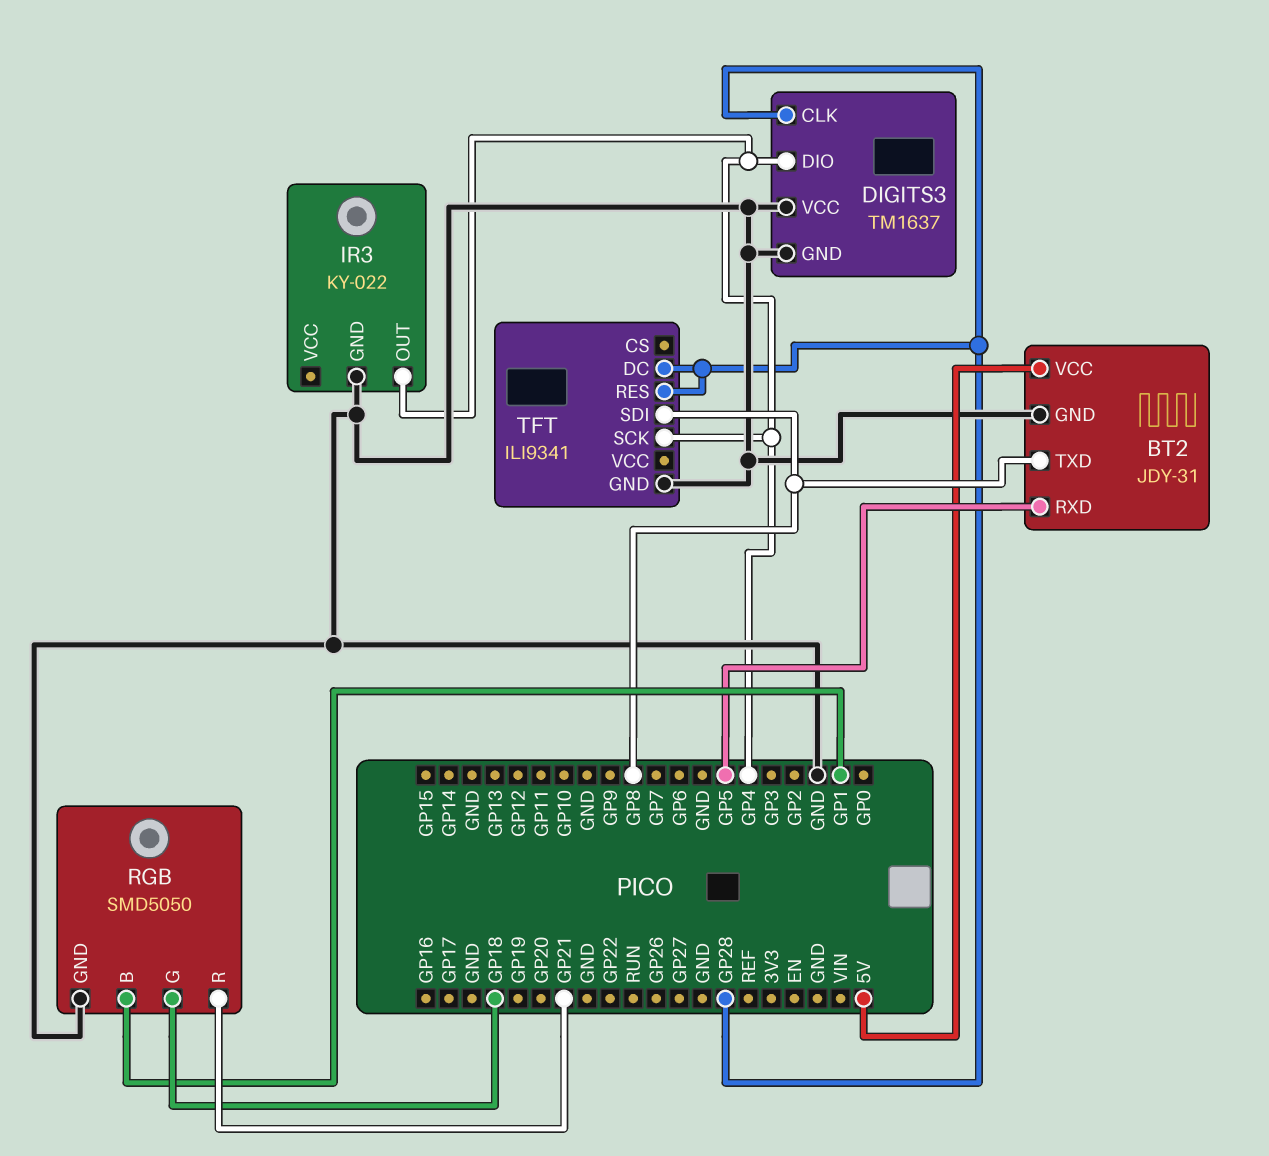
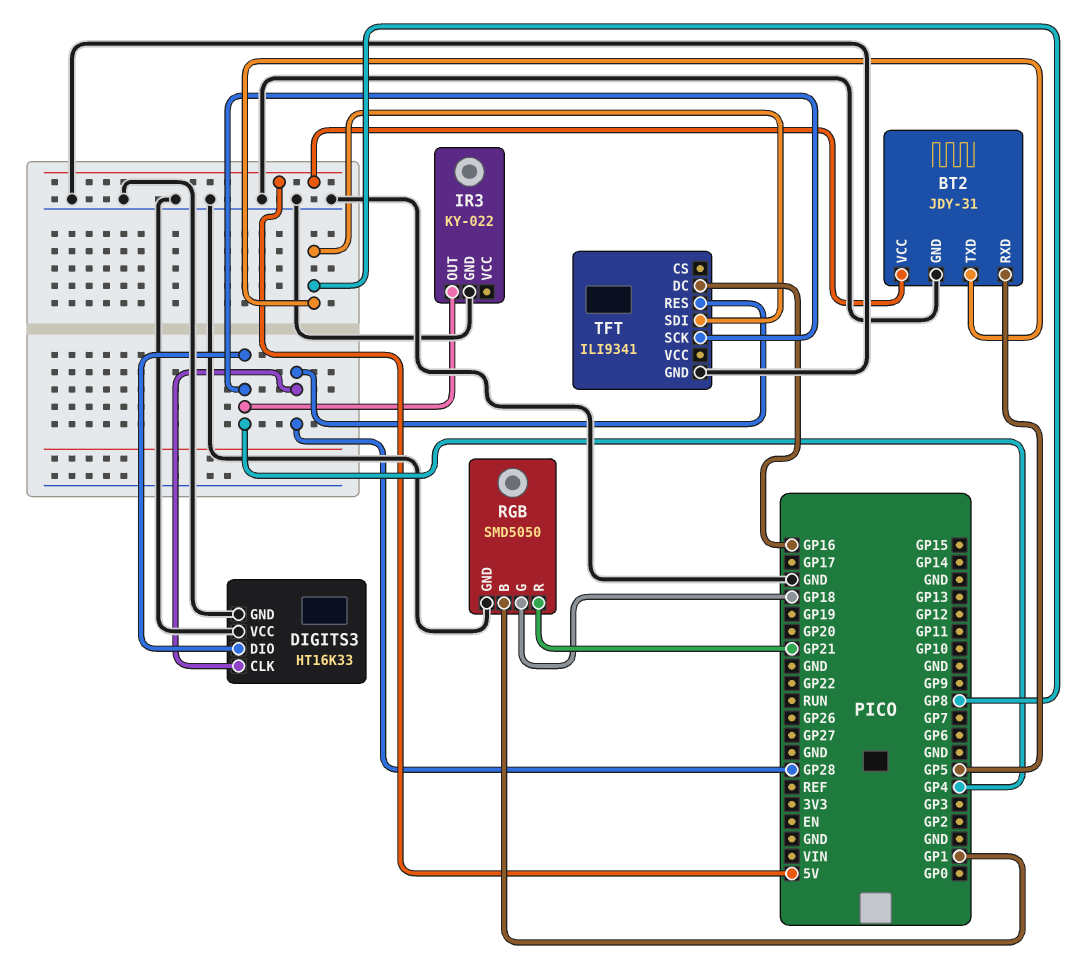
DIGITS3: TM1637 -> HT16K33
TFT pin DC: GP28 -> GP16

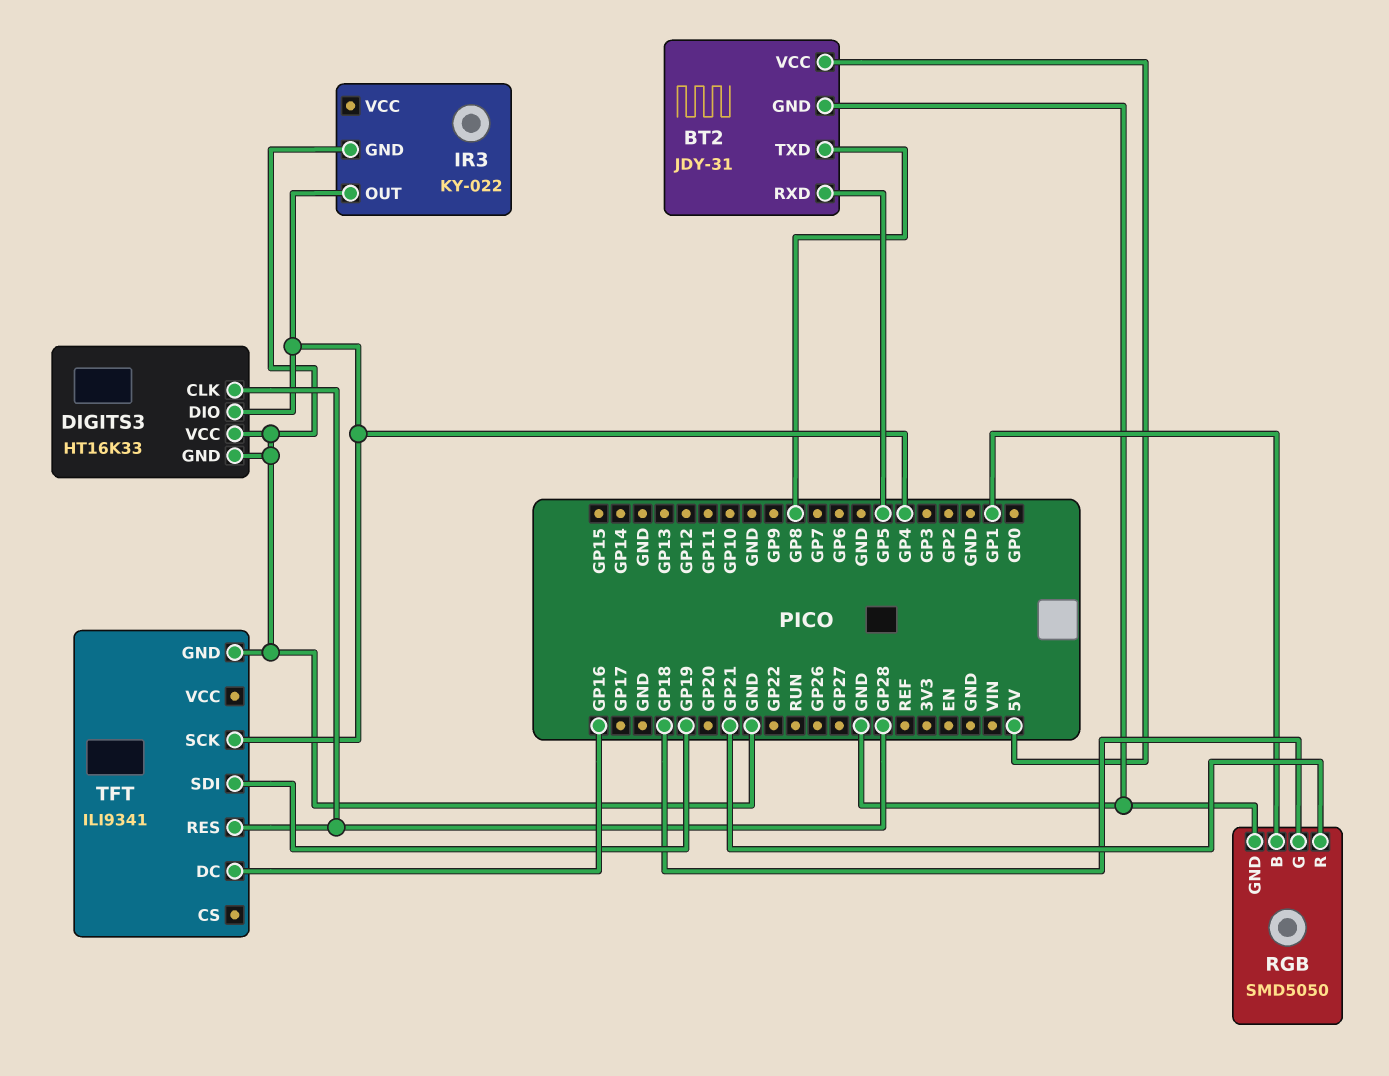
TFT pin SDI: GP8 -> GP19

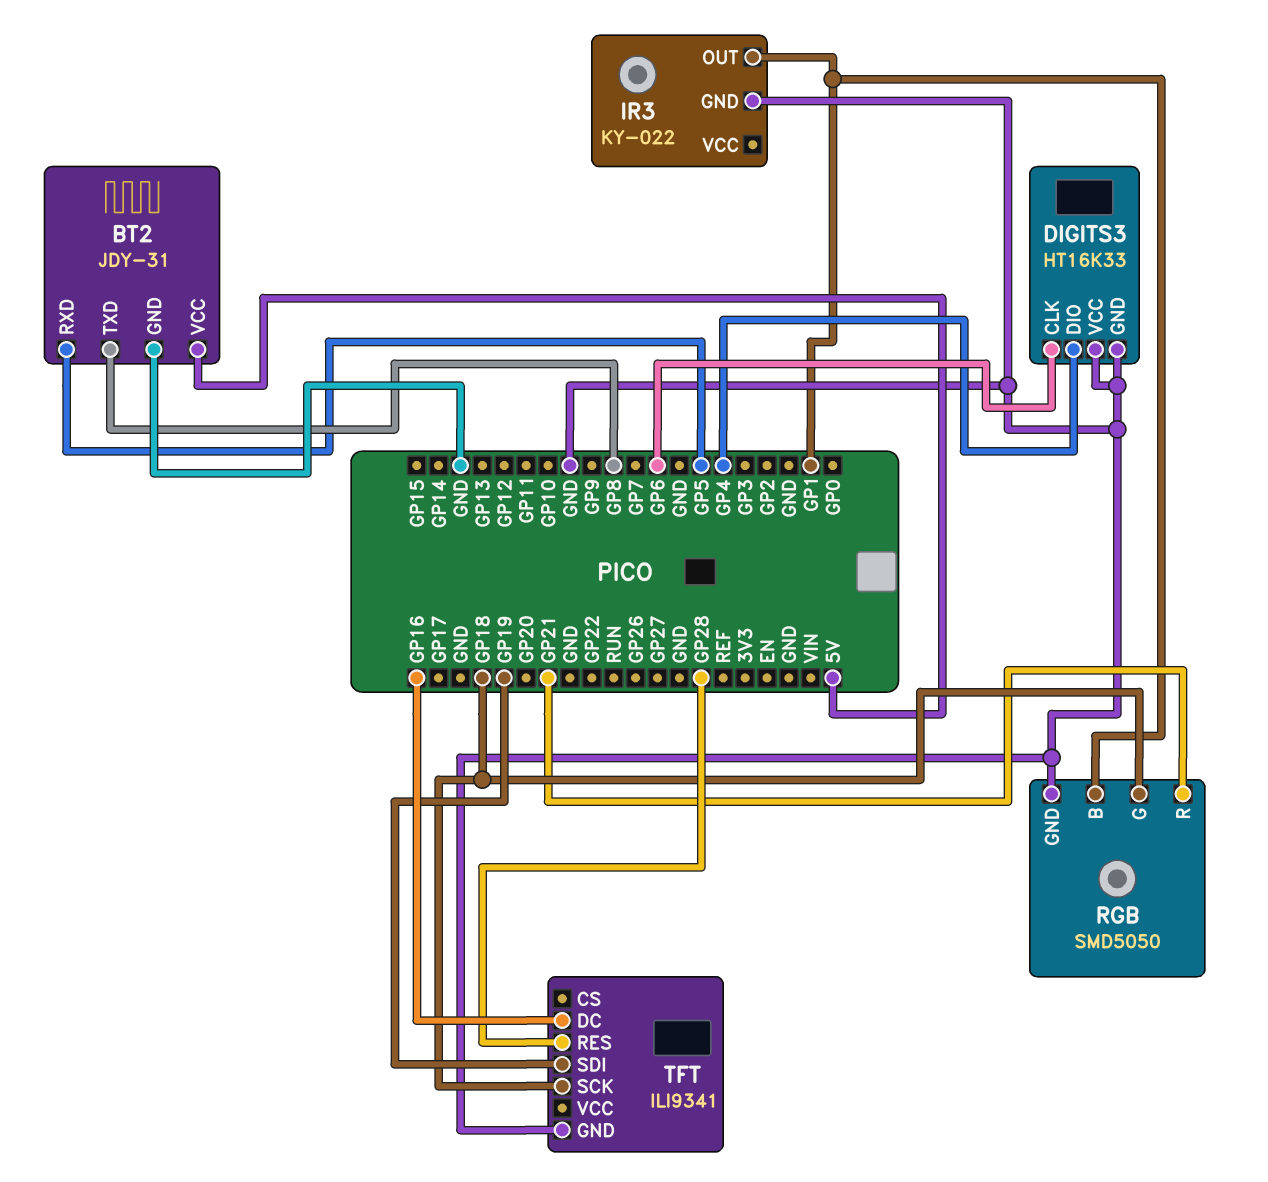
DIGITS3 pin CLK: GP28 -> GP6
IR3 pin OUT: GP4 -> GP1
TFT pin SCK: GP4 -> GP18

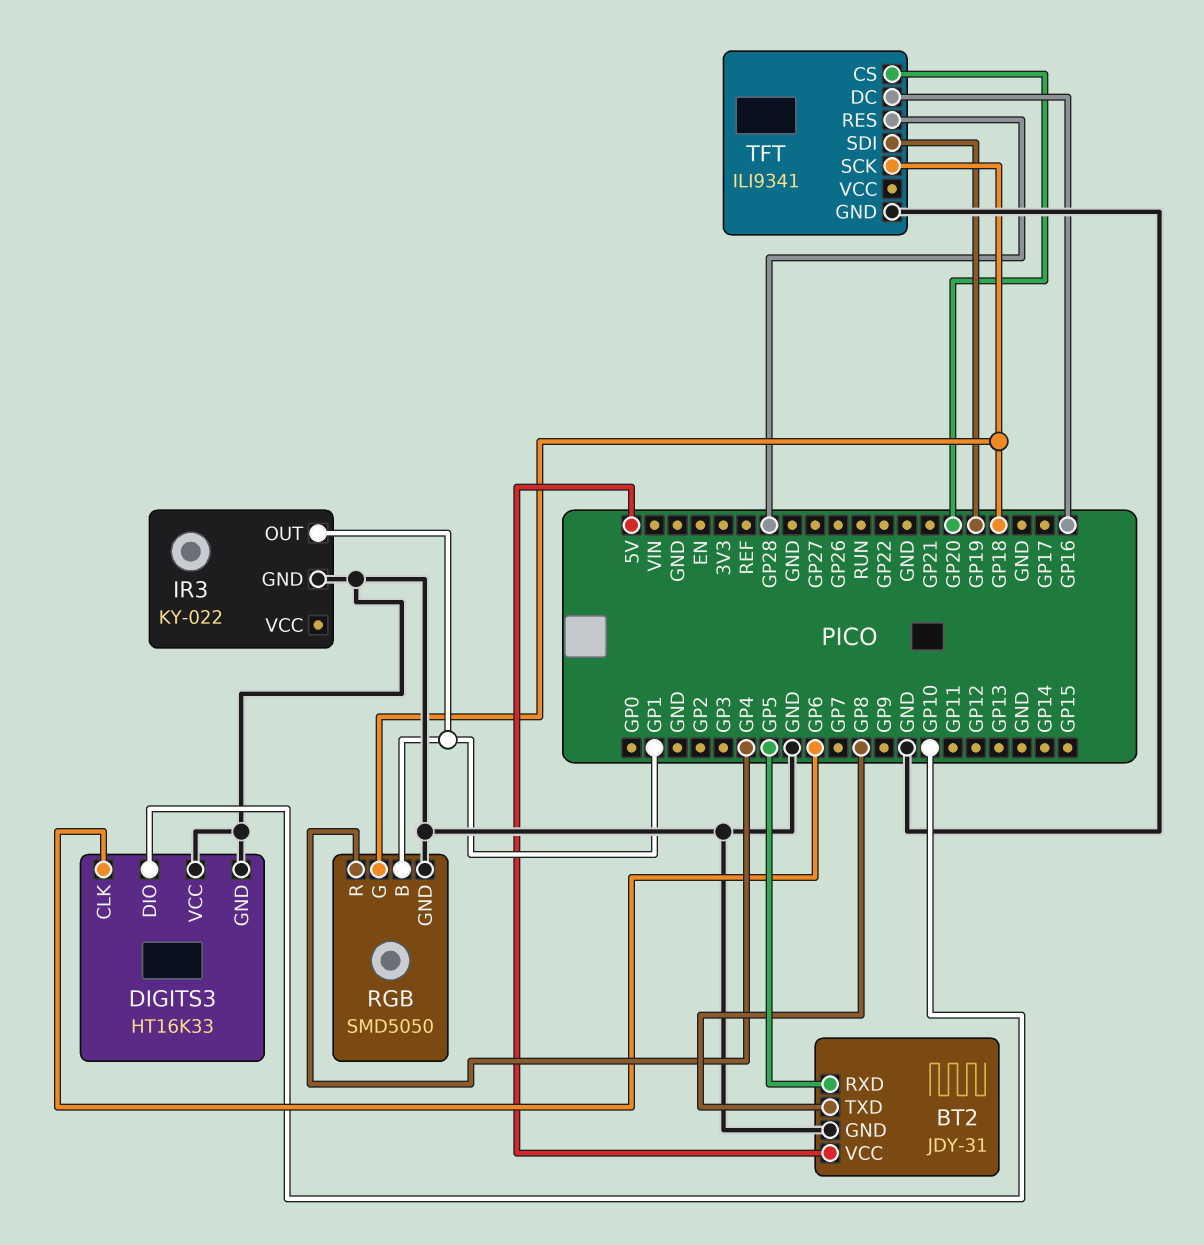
DIGITS3 pin DIO: GP4 -> GP10
RGB pin R: GP21 -> GP4
TFT pin CS: none -> GP20

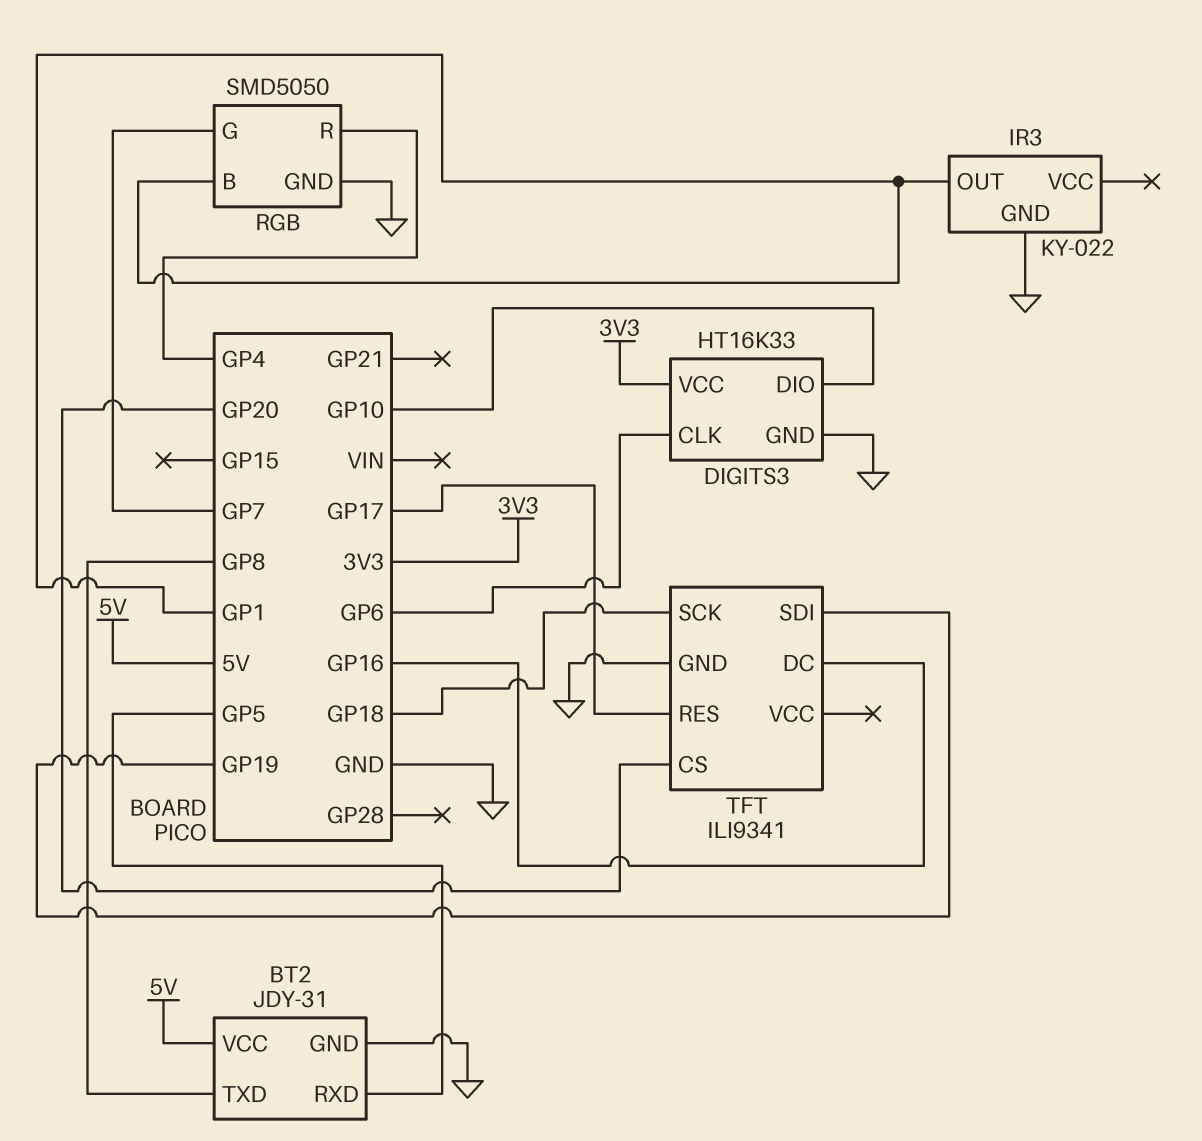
DIGITS3 pin VCC: GND -> 3V3
RGB pin G: GP18 -> GP7
TFT pin RES: GP28 -> GP17

